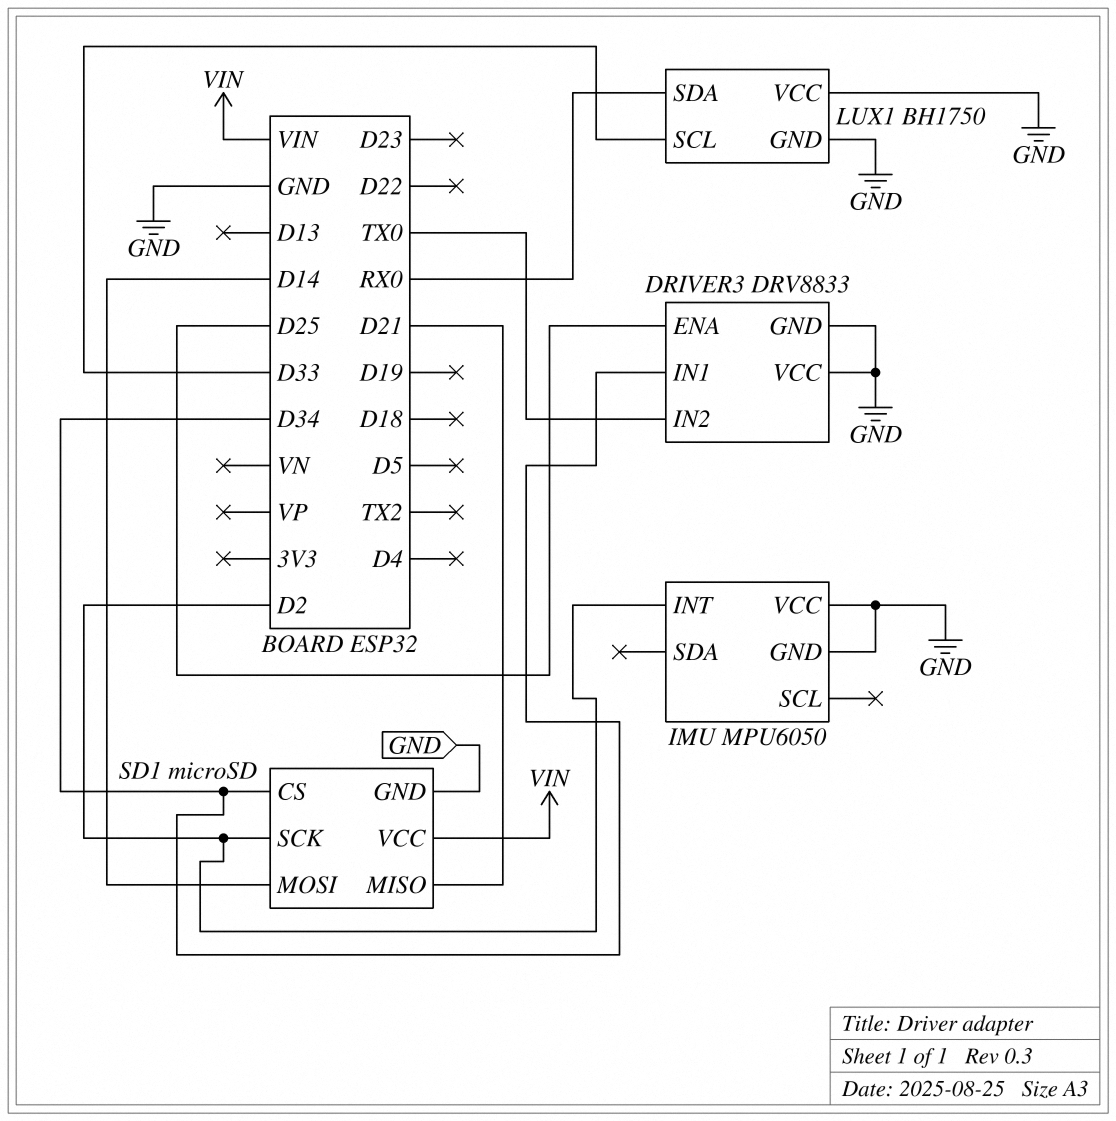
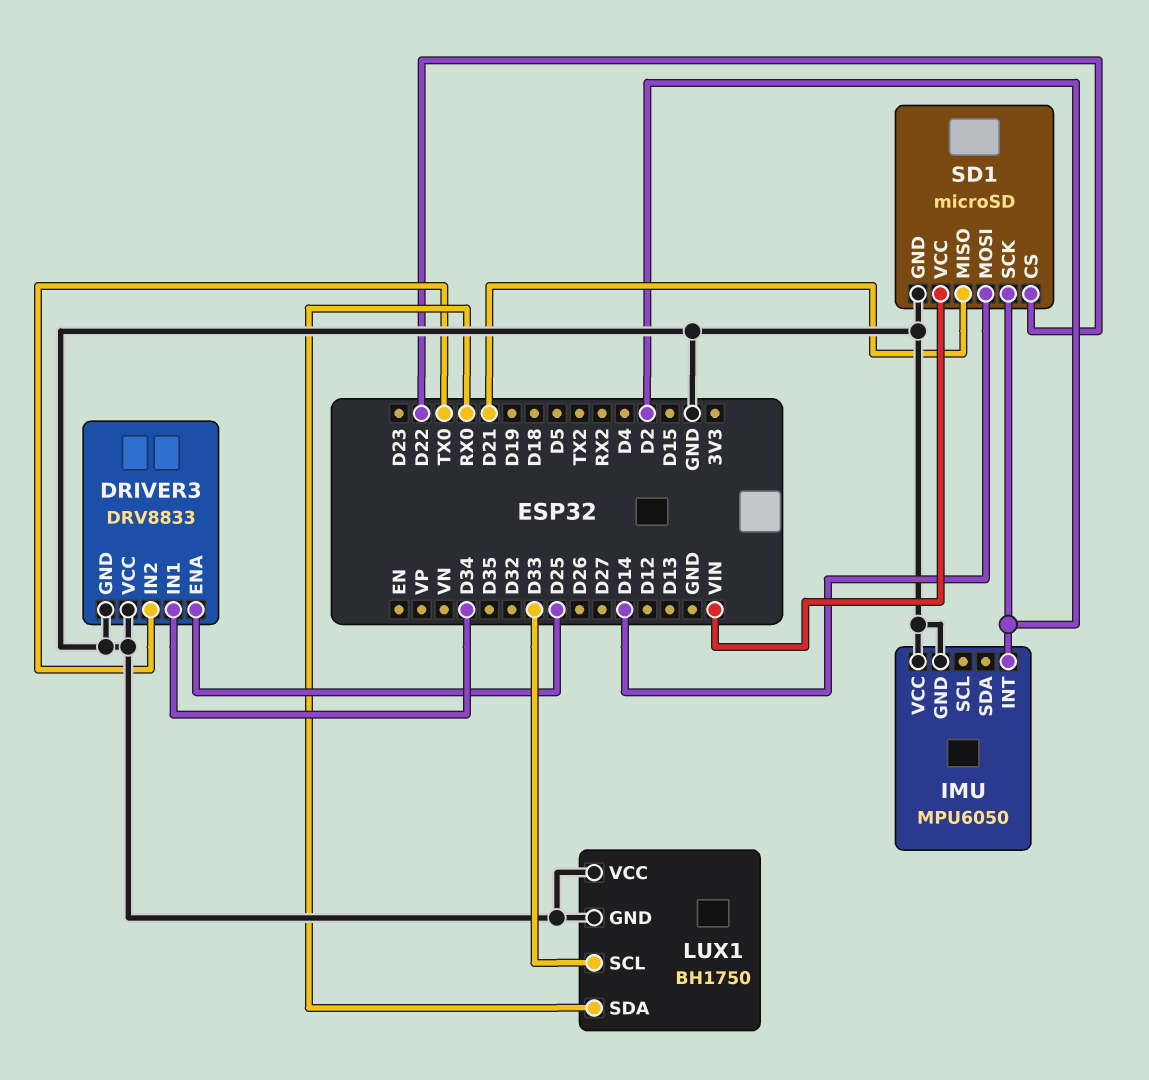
SD1 pin CS: D34 -> D22

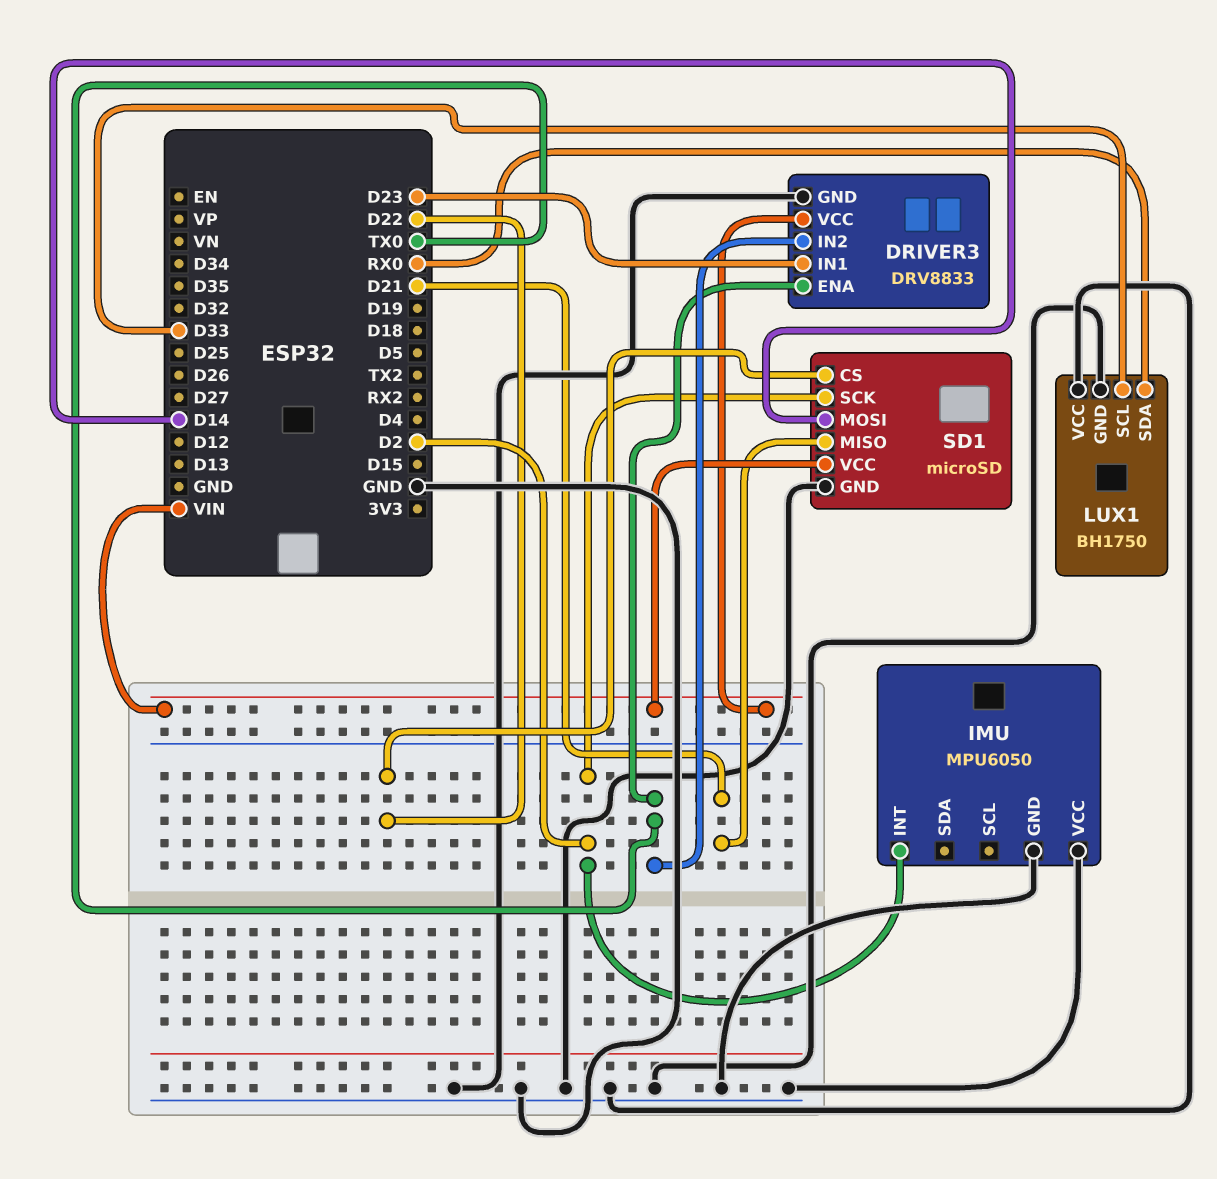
DRIVER3 pin ENA: D25 -> TX0
DRIVER3 pin IN1: D34 -> D23
DRIVER3 pin VCC: GND -> VIN

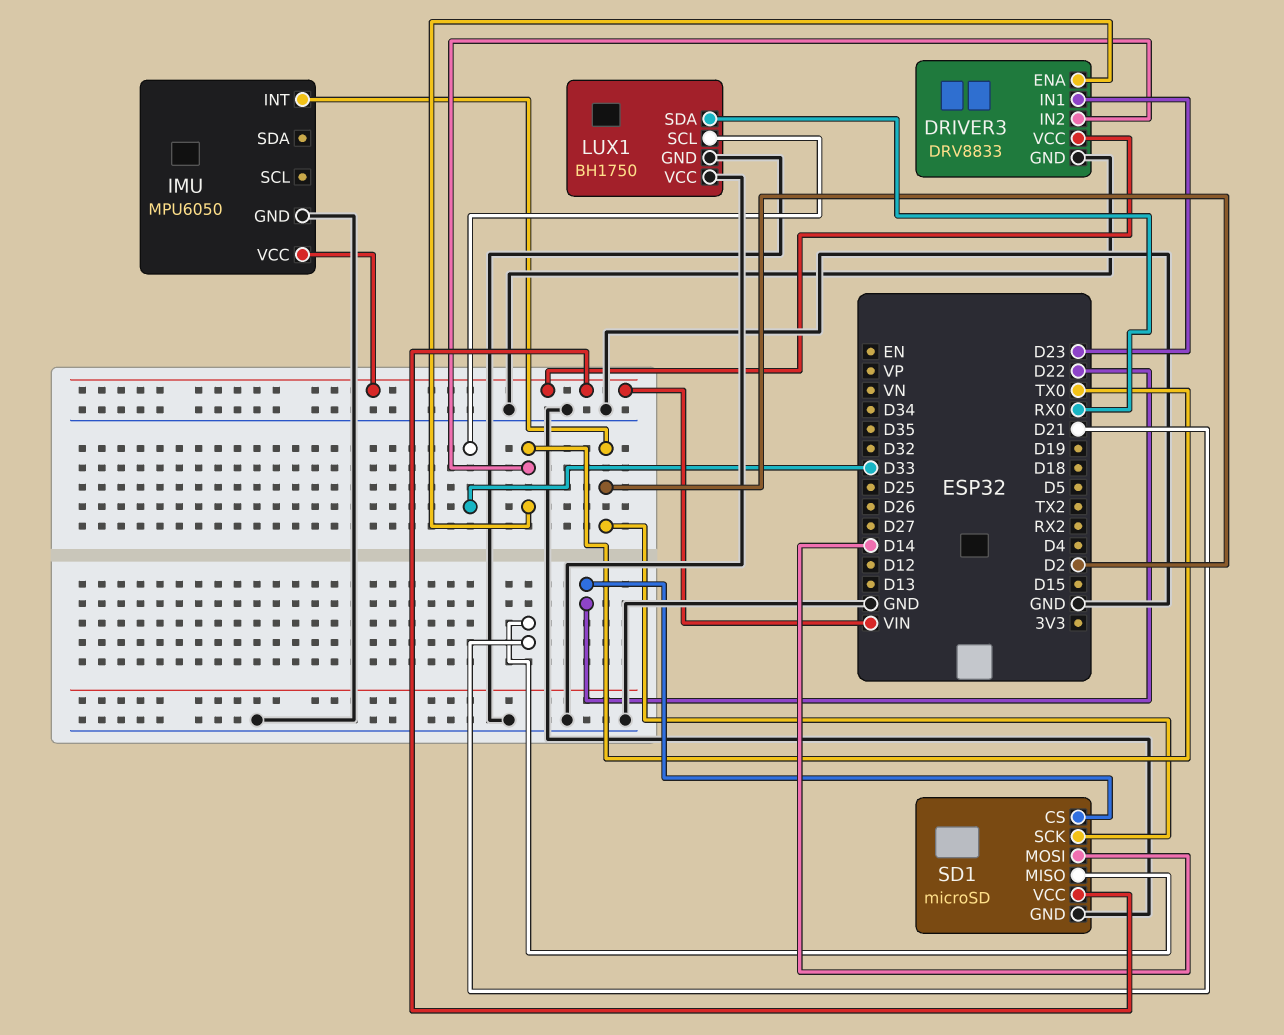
IMU pin VCC: GND -> VIN

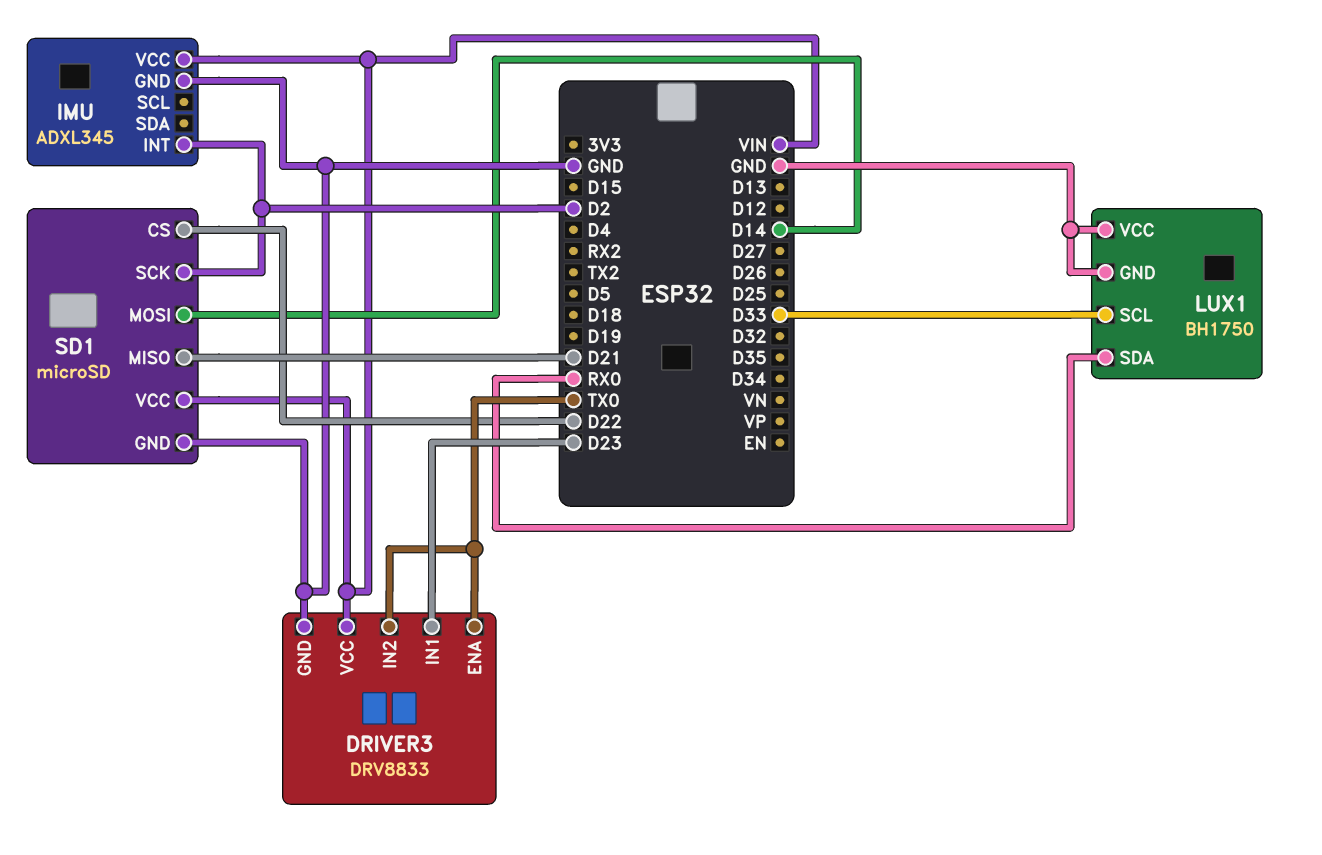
IMU: MPU6050 -> ADXL345

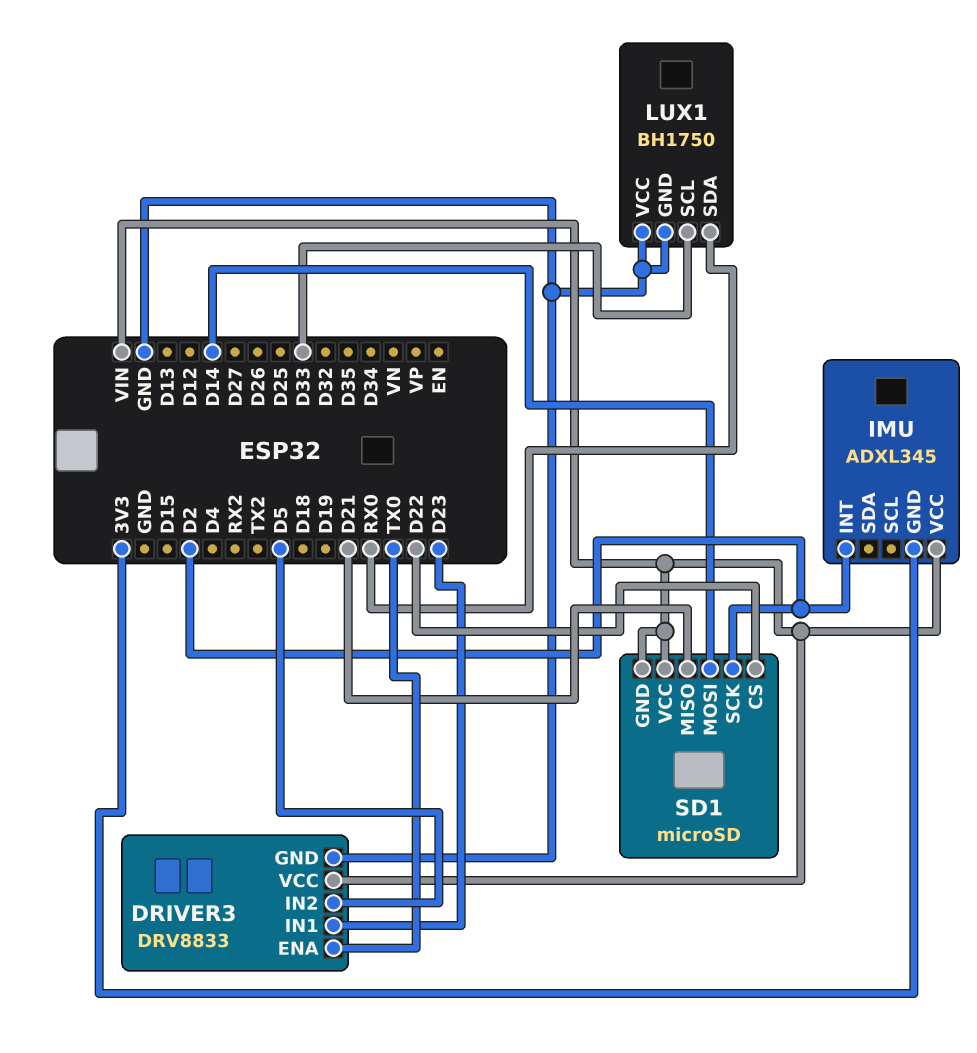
DRIVER3 pin IN2: TX0 -> D5
IMU pin GND: GND -> 3V3
SD1 pin GND: GND -> VIN

